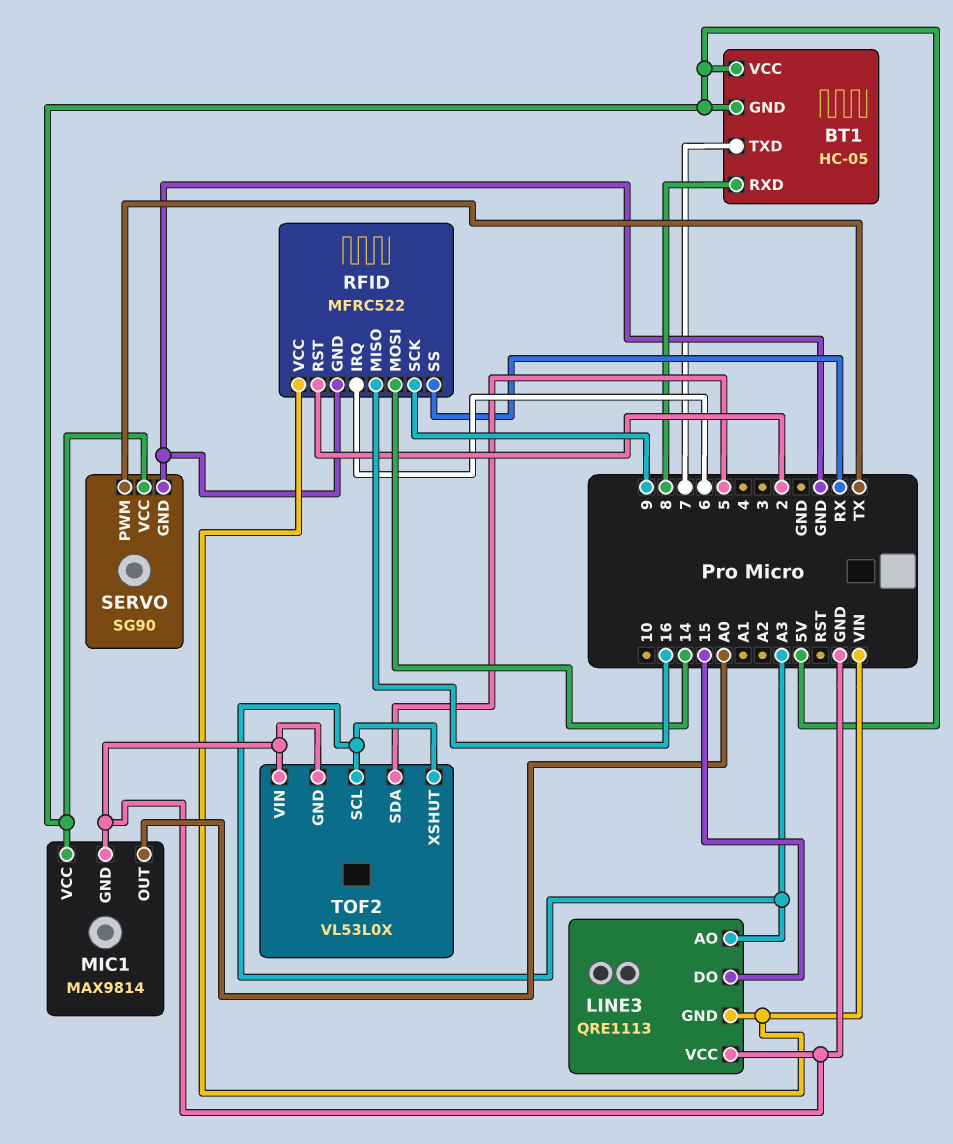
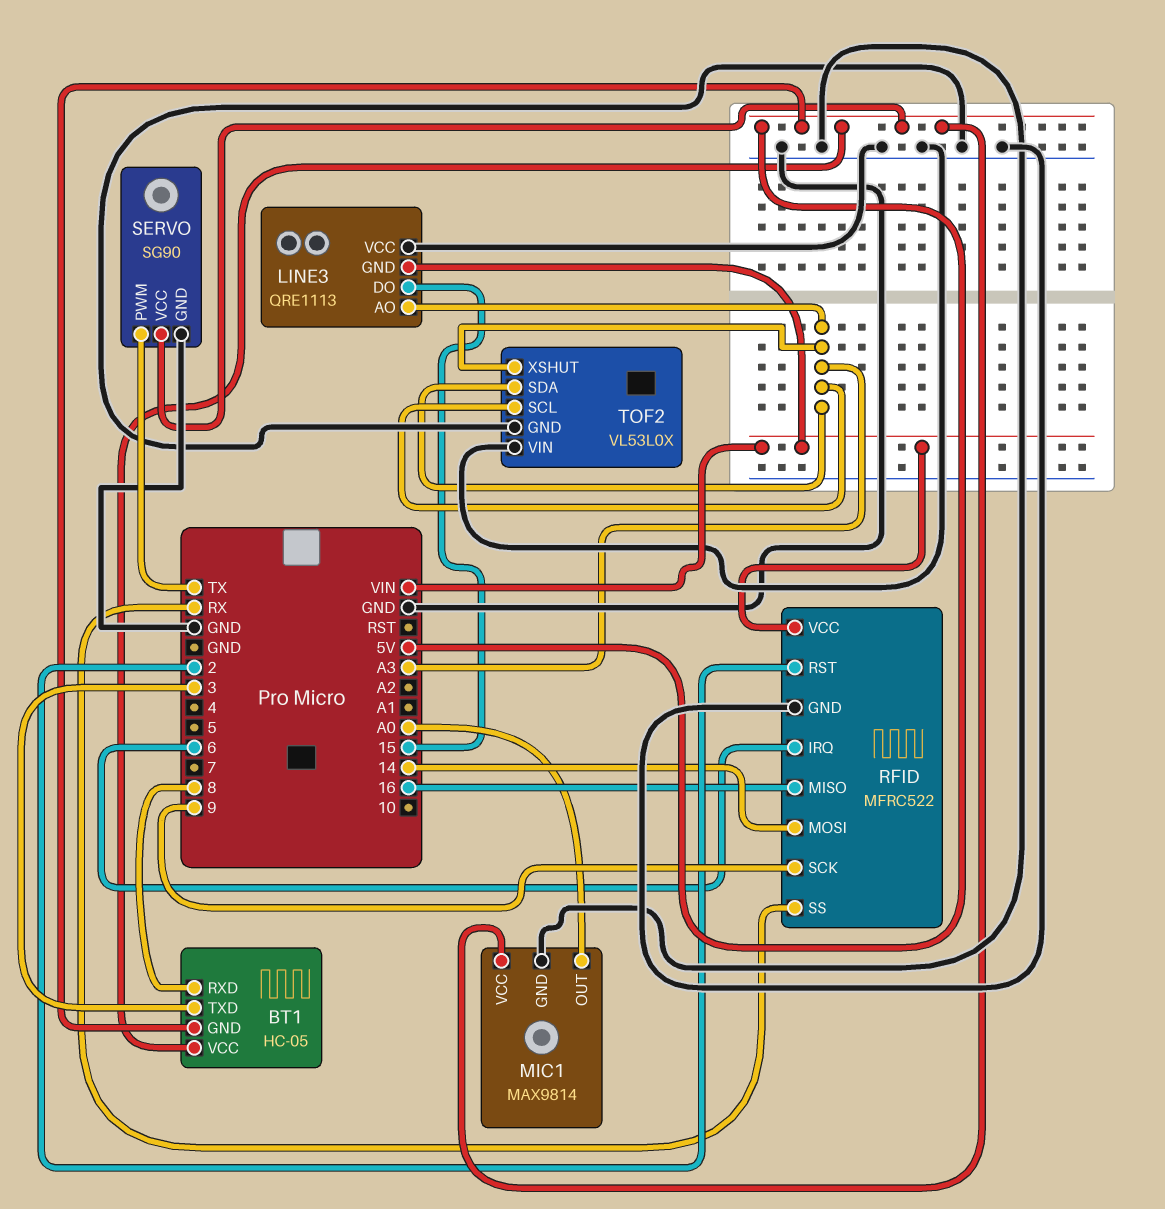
BT1 pin TXD: 7 -> 3
TOF2 pin SDA: 5 -> A3

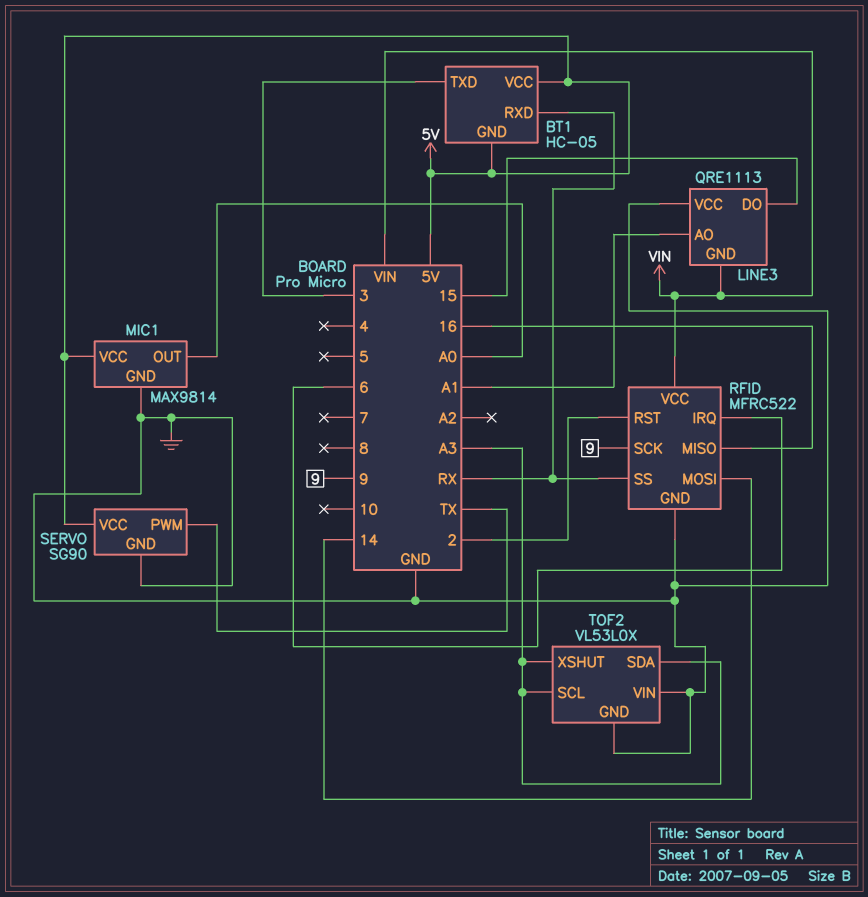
BT1 pin RXD: 8 -> RX
LINE3 pin AO: A3 -> A1

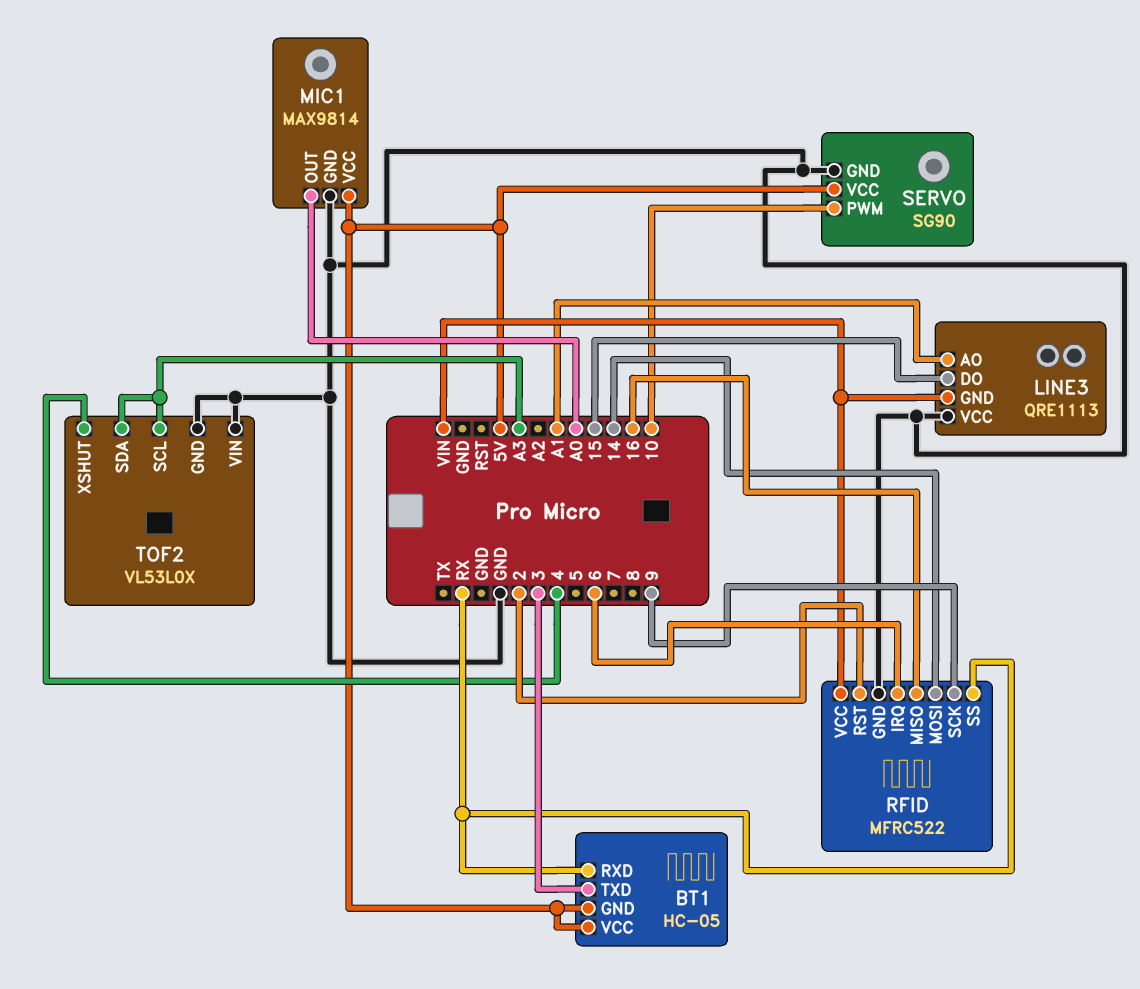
SERVO pin PWM: TX -> 10
TOF2 pin XSHUT: A3 -> 4

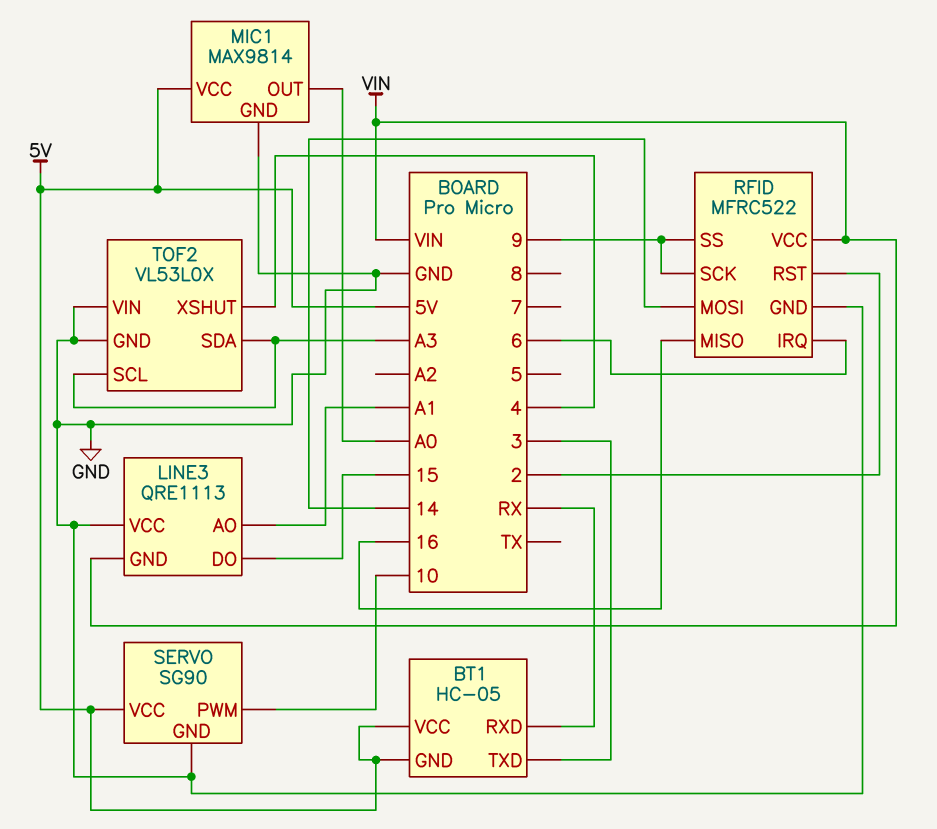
RFID pin SS: RX -> 9

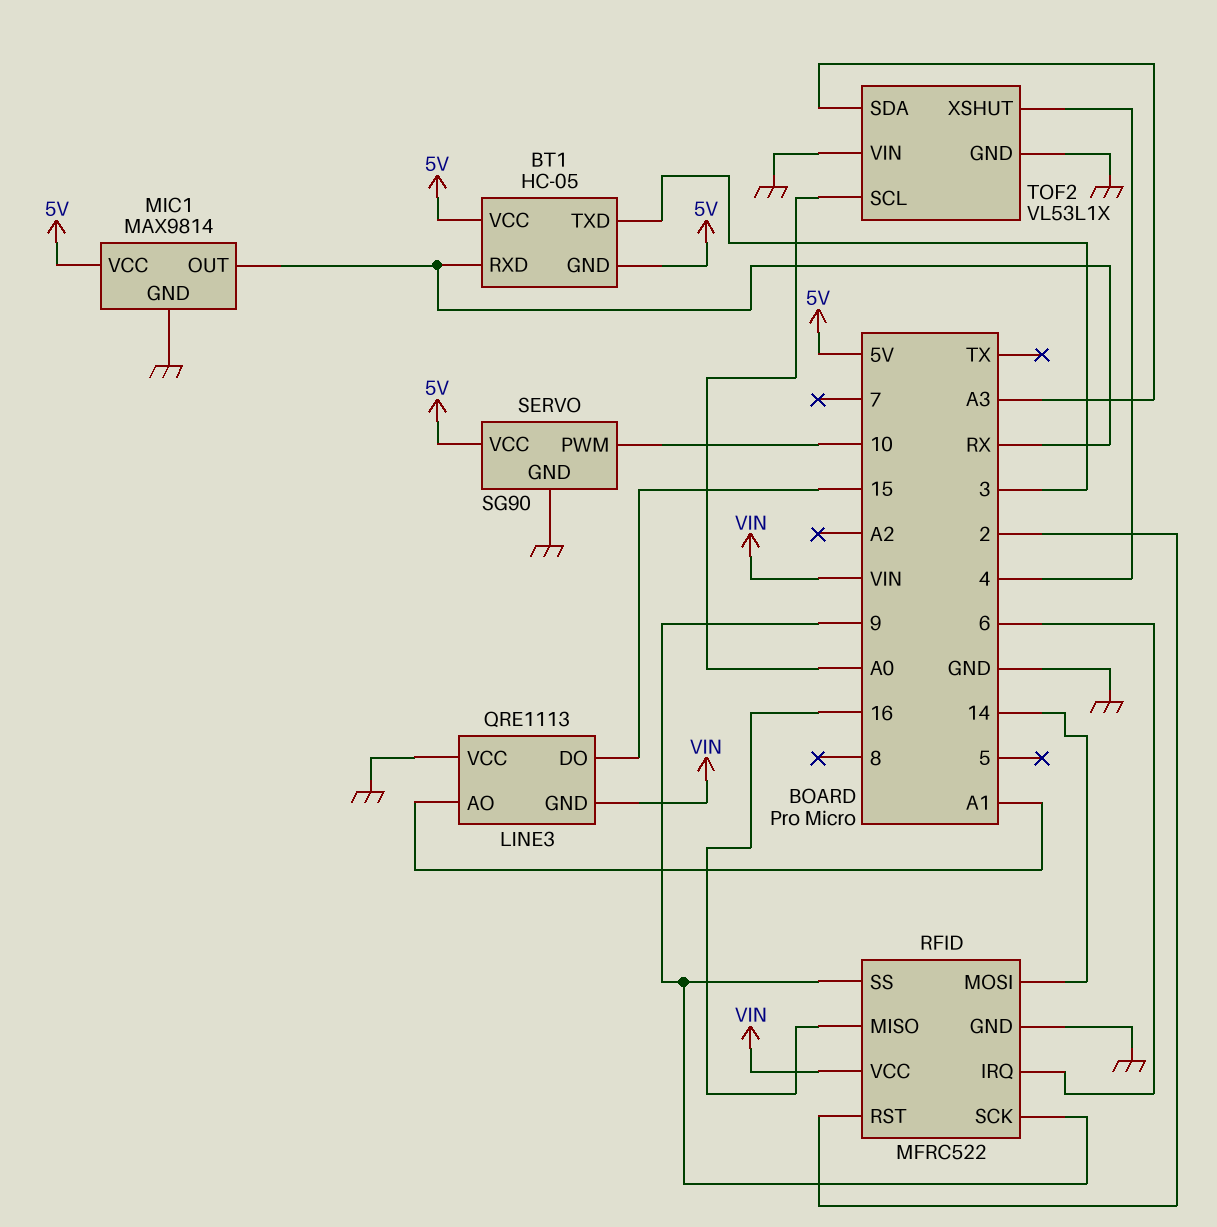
MIC1 pin OUT: A0 -> RX
TOF2: VL53L0X -> VL53L1X
TOF2 pin SCL: A3 -> A0

